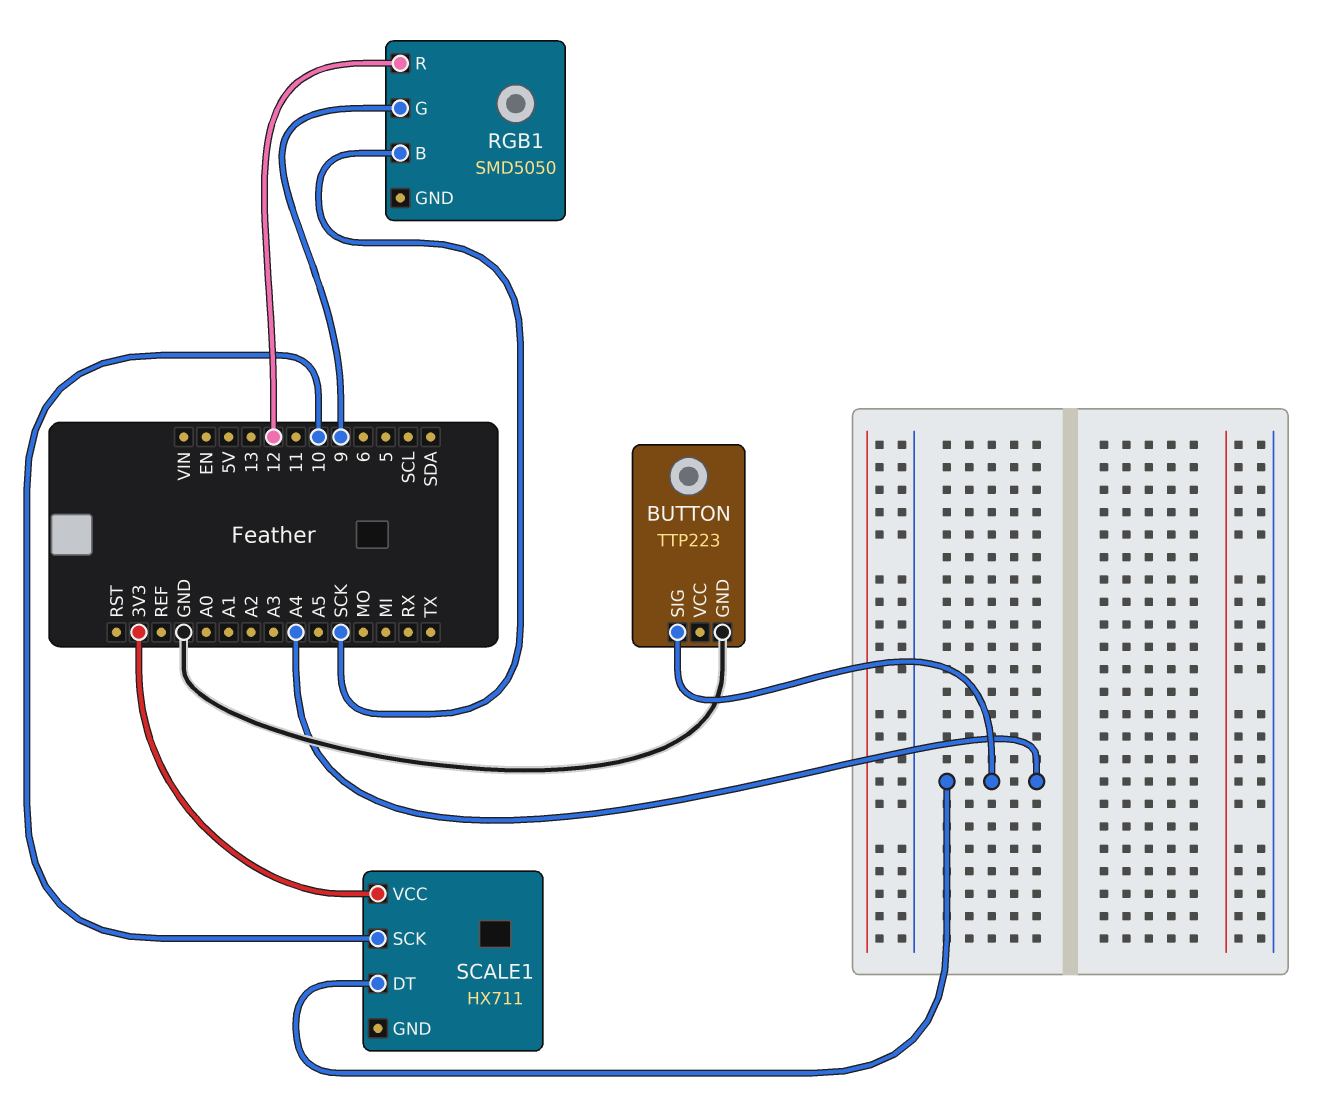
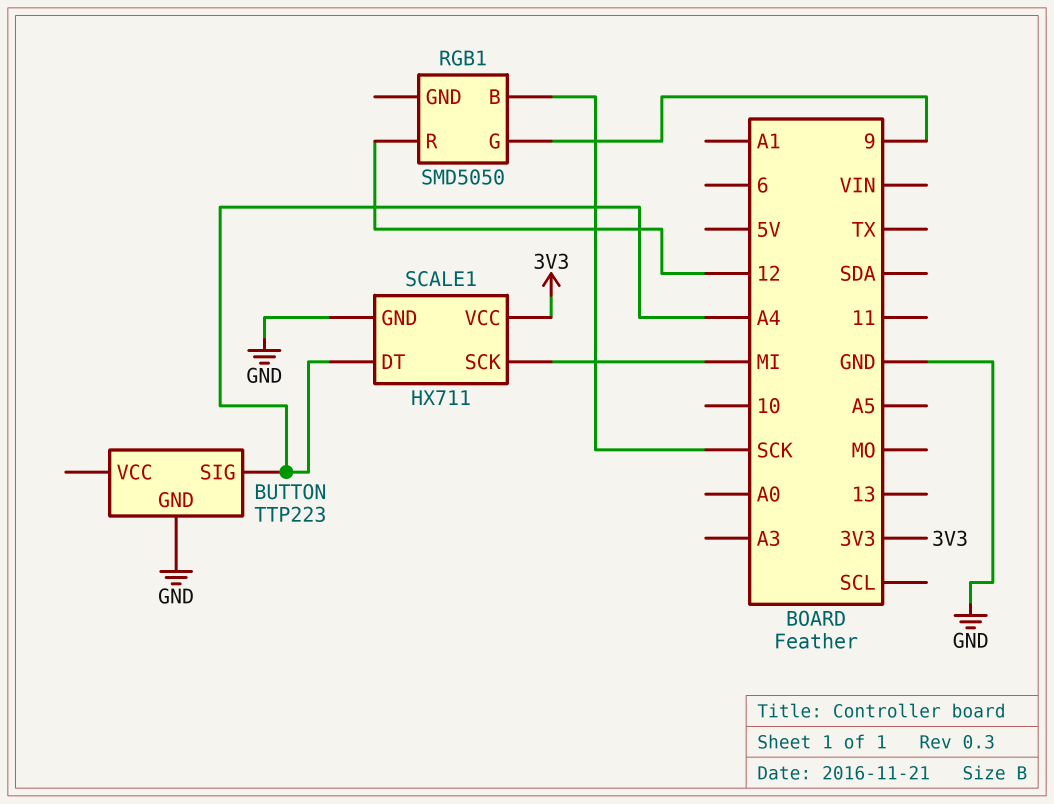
SCALE1 pin GND: none -> GND
SCALE1 pin SCK: 10 -> MI

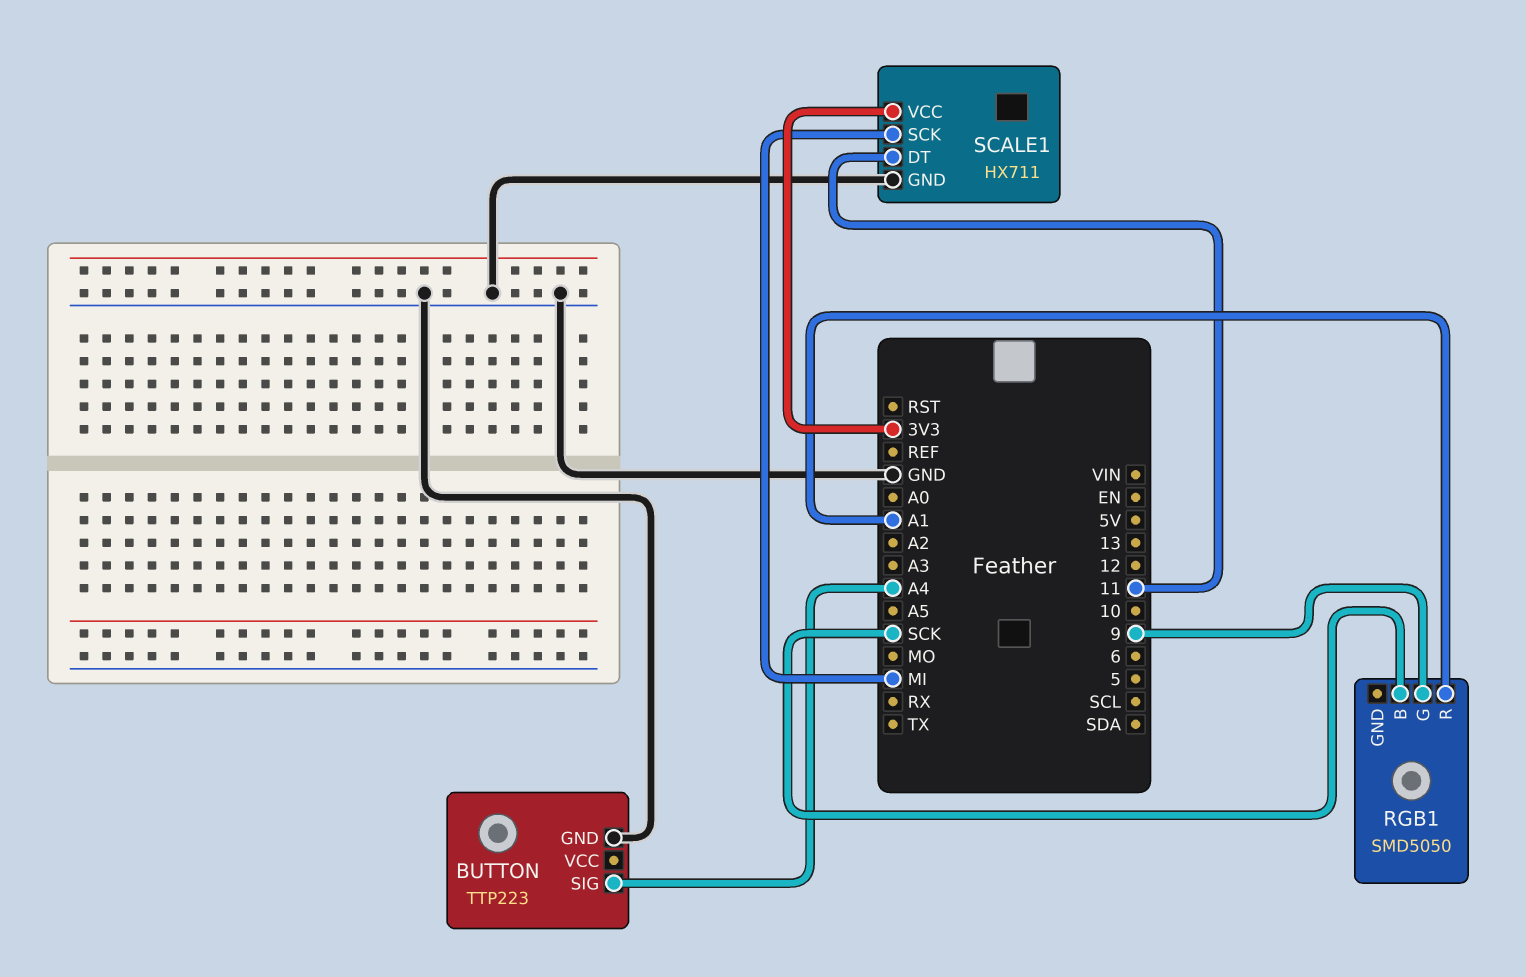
RGB1 pin R: 12 -> A1
SCALE1 pin DT: A4 -> 11

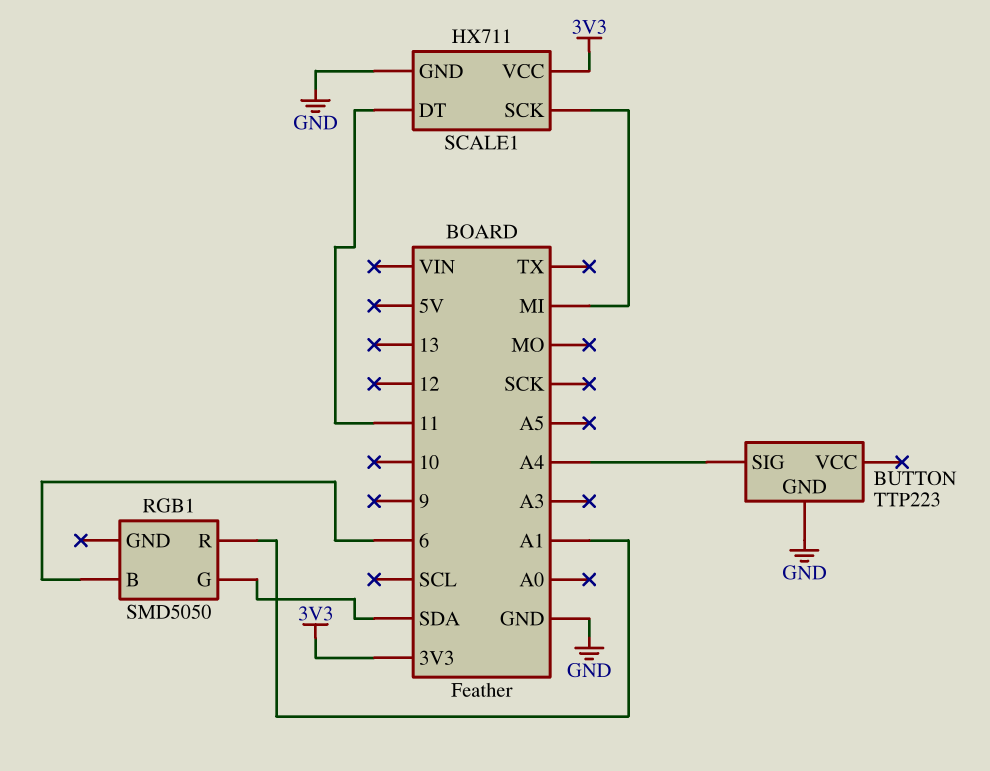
RGB1 pin B: SCK -> 6
RGB1 pin G: 9 -> SDA

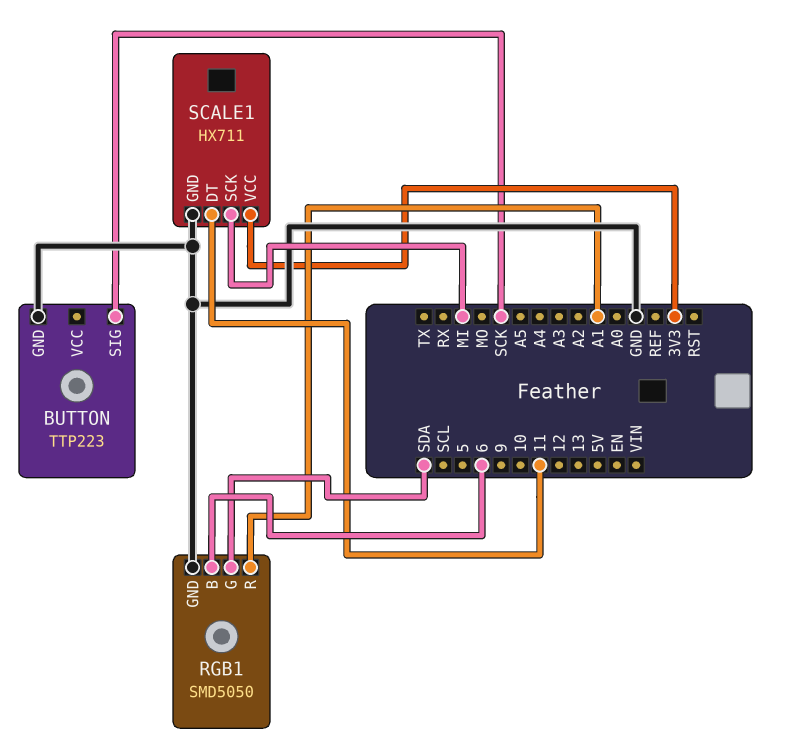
BUTTON pin SIG: A4 -> SCK
RGB1 pin GND: none -> GND

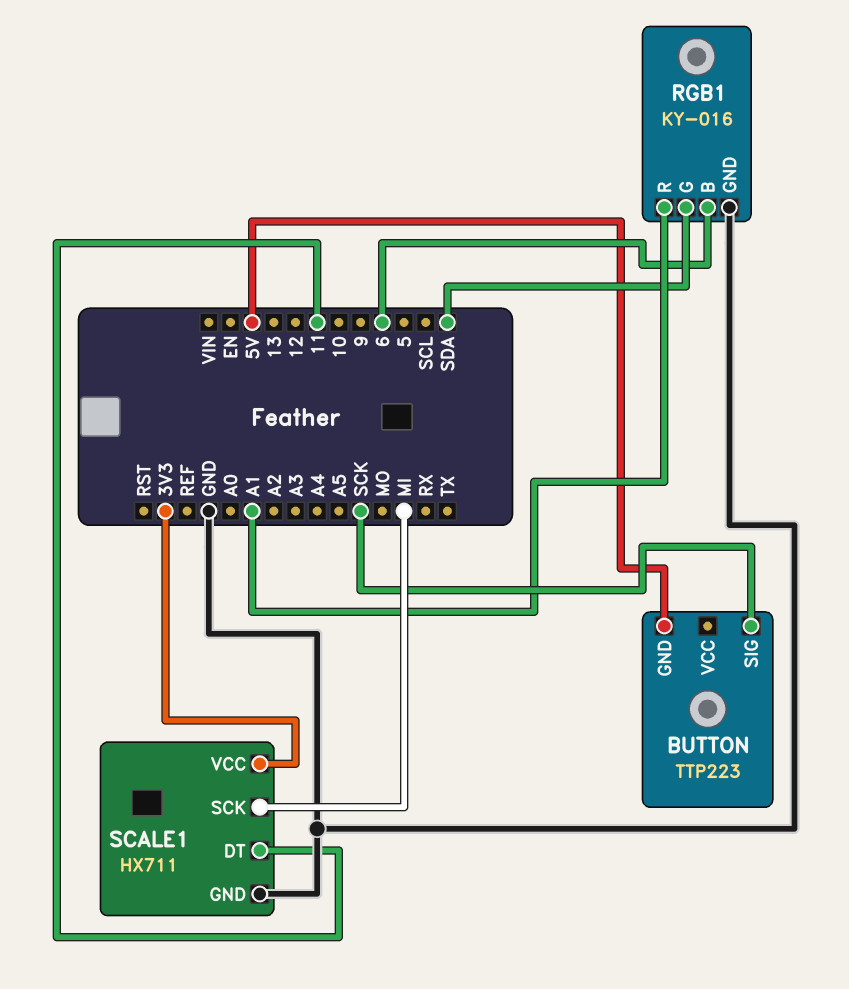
BUTTON pin GND: GND -> 5V
RGB1: SMD5050 -> KY-016

